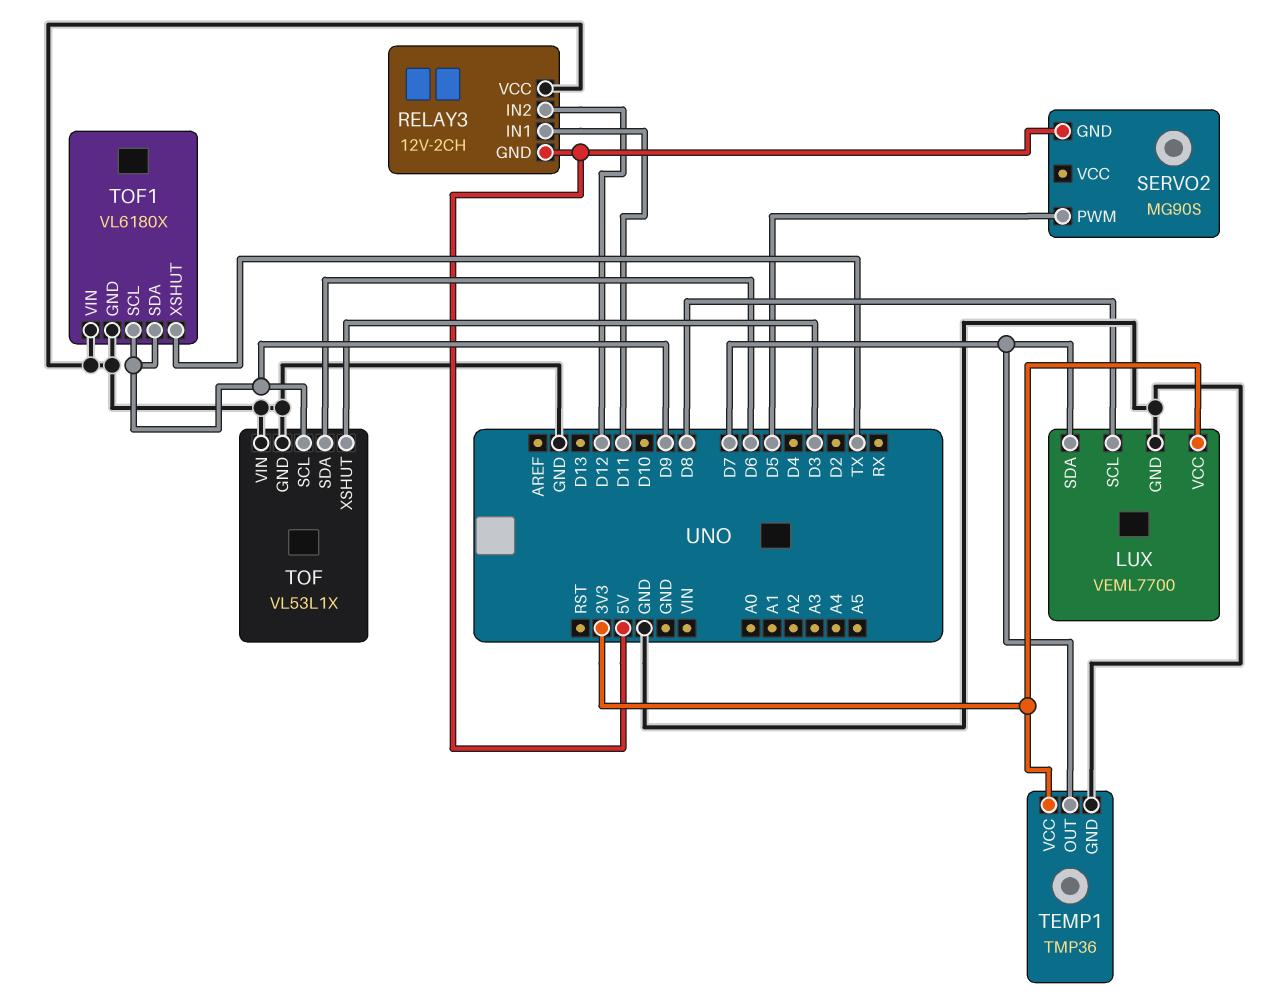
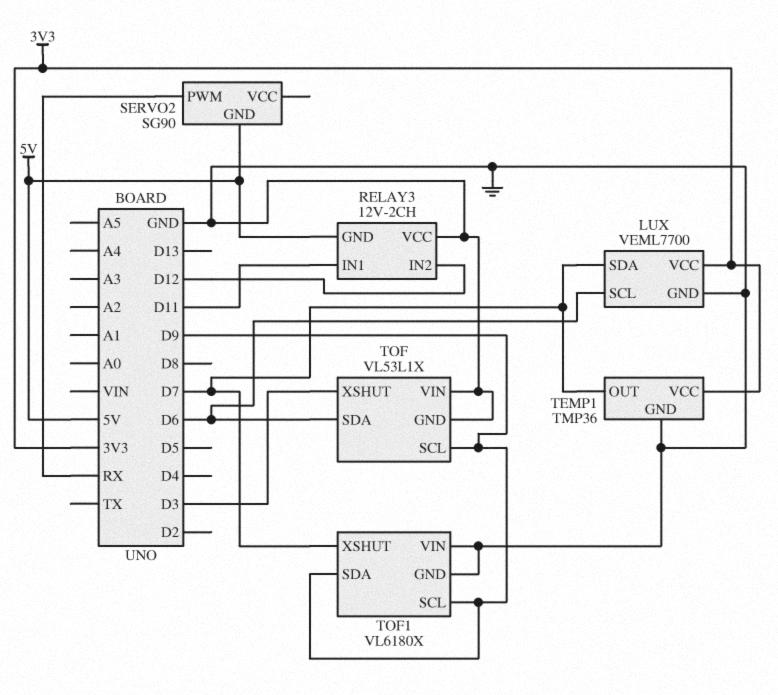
LUX pin SCL: D8 -> D6
SERVO2: MG90S -> SG90
SERVO2 pin PWM: D5 -> RX
TOF1 pin XSHUT: TX -> D7

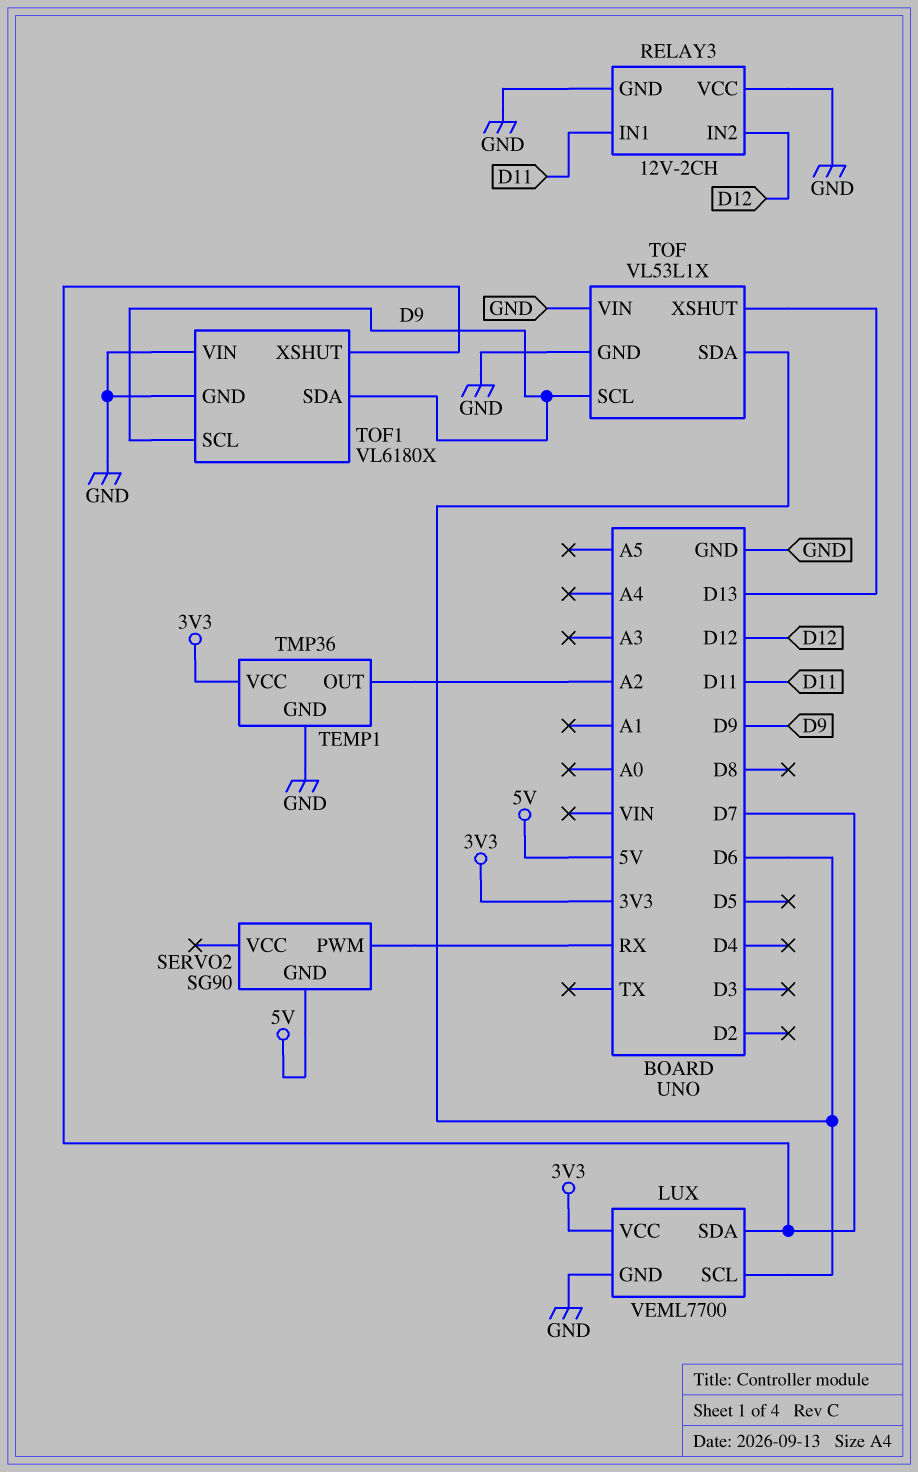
RELAY3 pin GND: 5V -> GND
TEMP1 pin OUT: D7 -> A2
TOF pin XSHUT: D3 -> D13

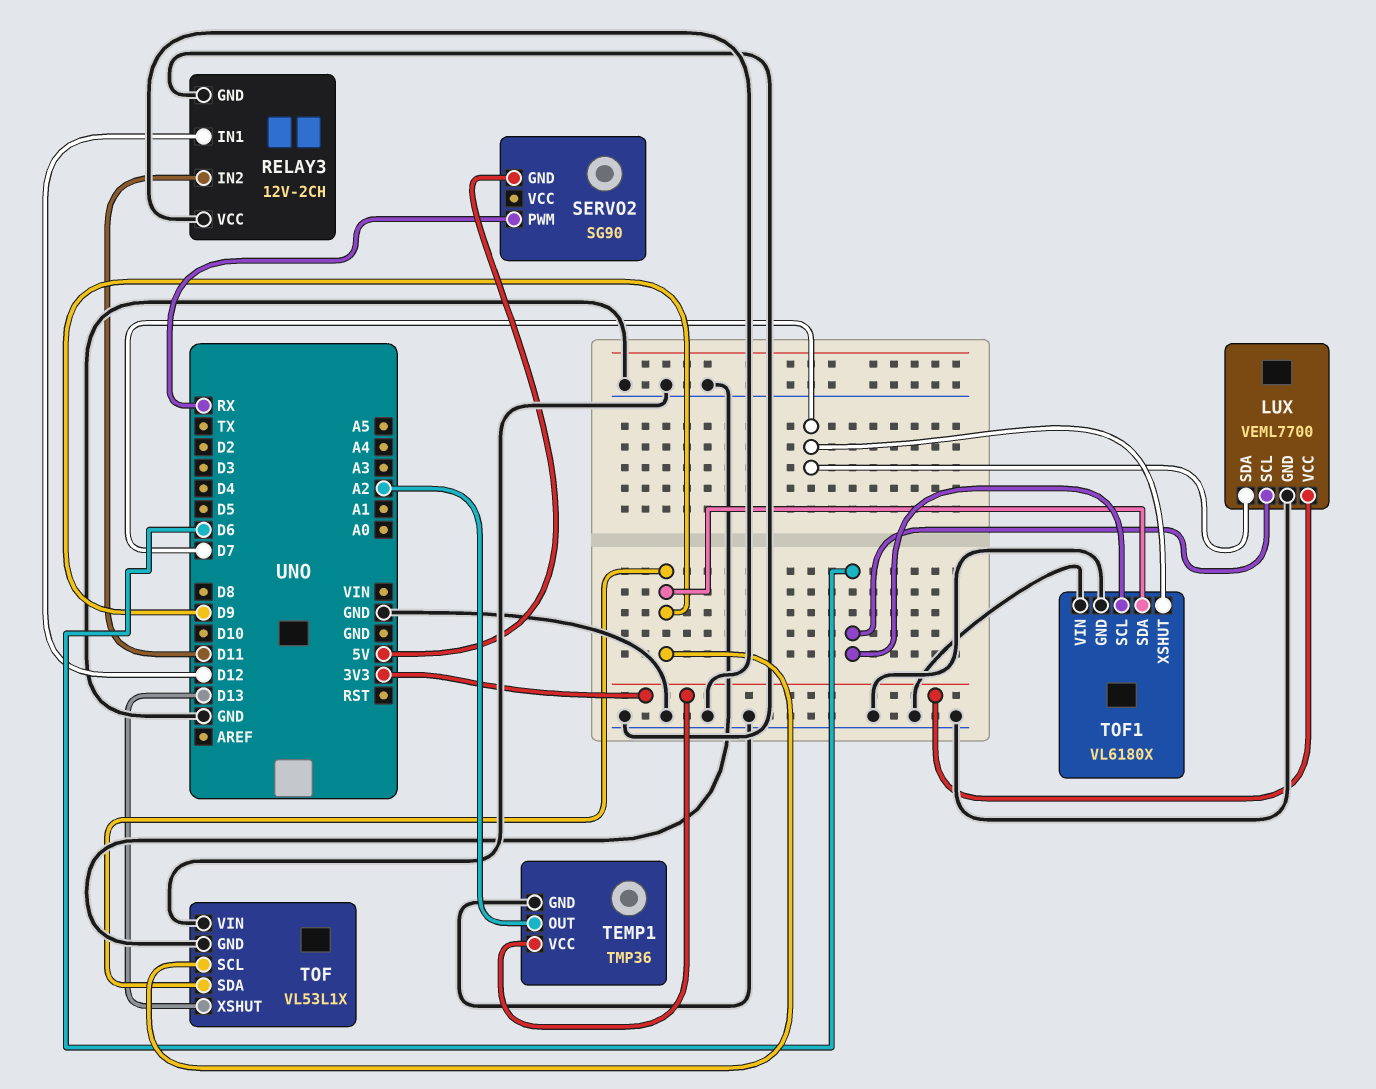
RELAY3 pin IN1: D11 -> D12
RELAY3 pin IN2: D12 -> D11
TOF pin SDA: D6 -> D9
TOF1 pin SCL: D9 -> D6

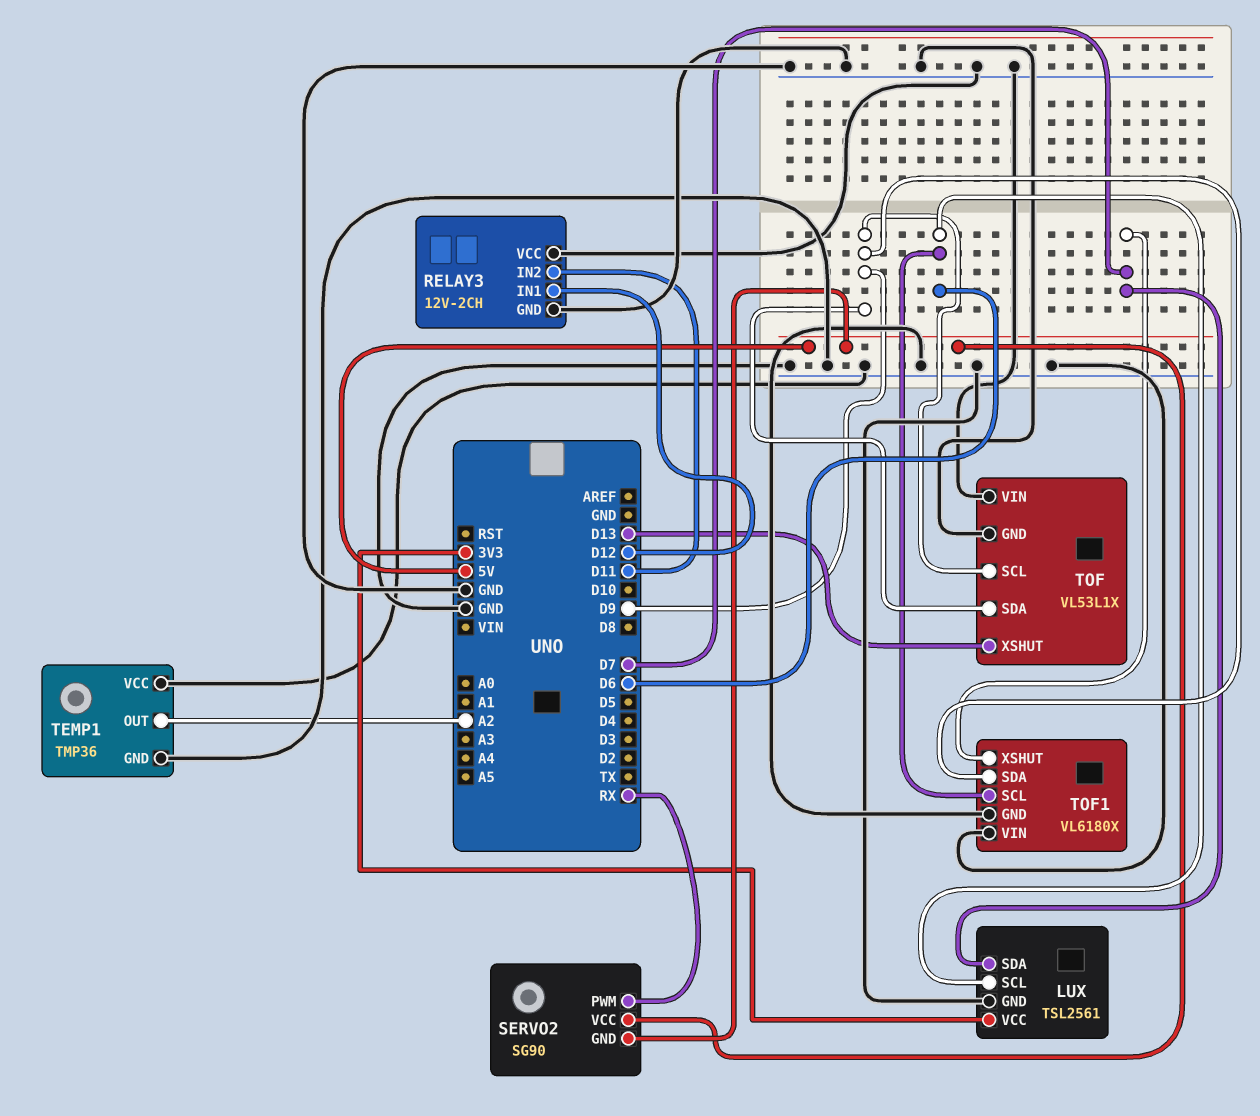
LUX: VEML7700 -> TSL2561
SERVO2 pin VCC: none -> 5V
TEMP1 pin VCC: 3V3 -> GND

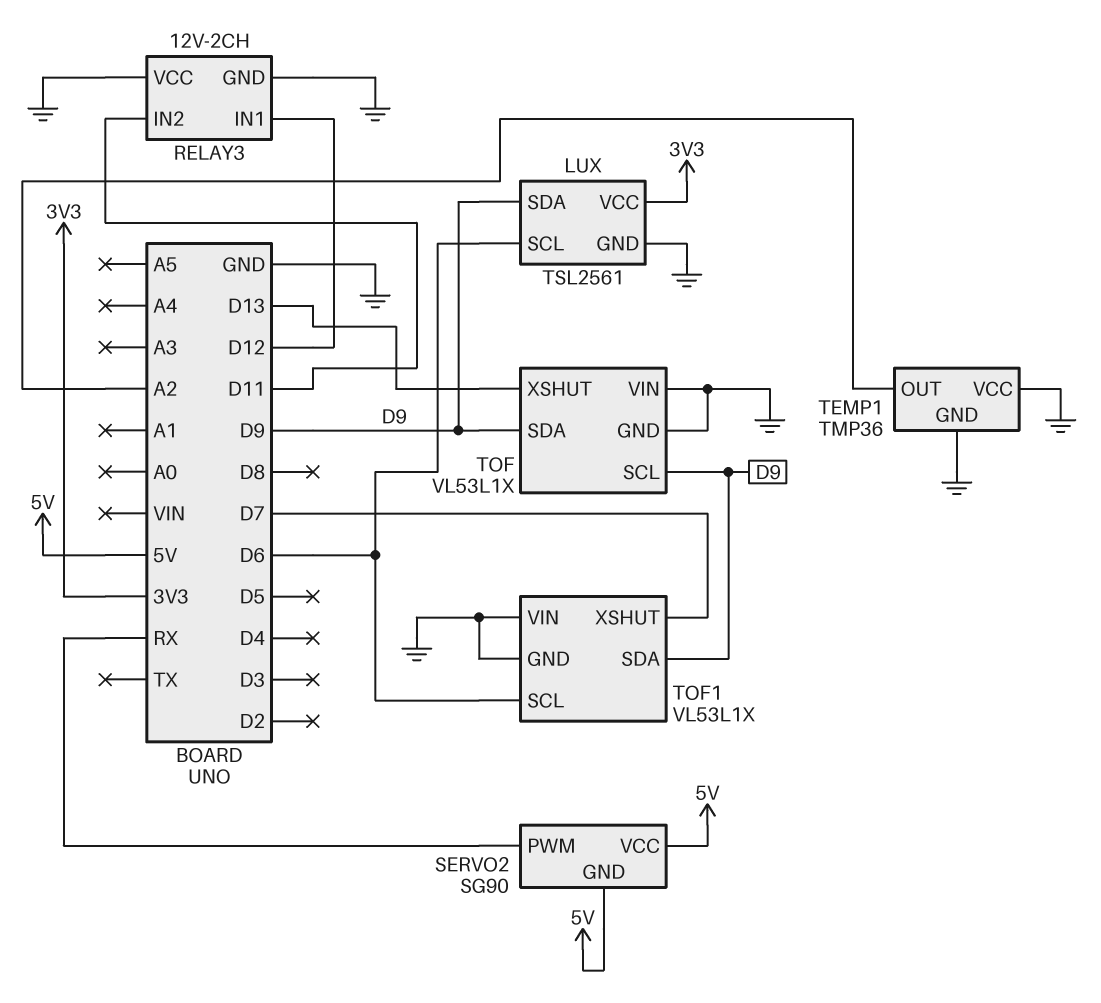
LUX pin SDA: D7 -> D9
TOF1: VL6180X -> VL53L1X

